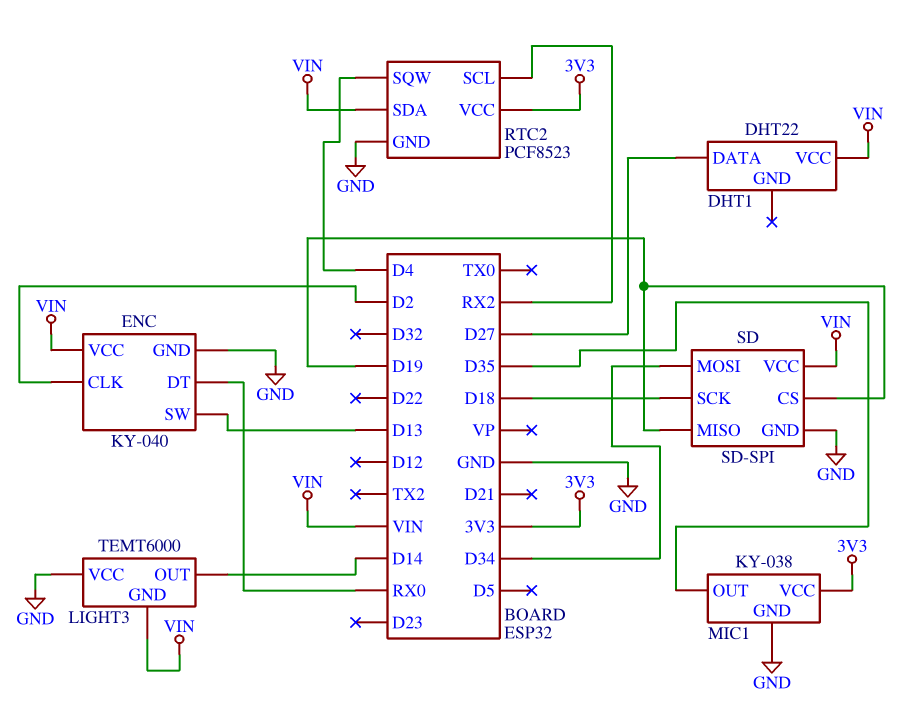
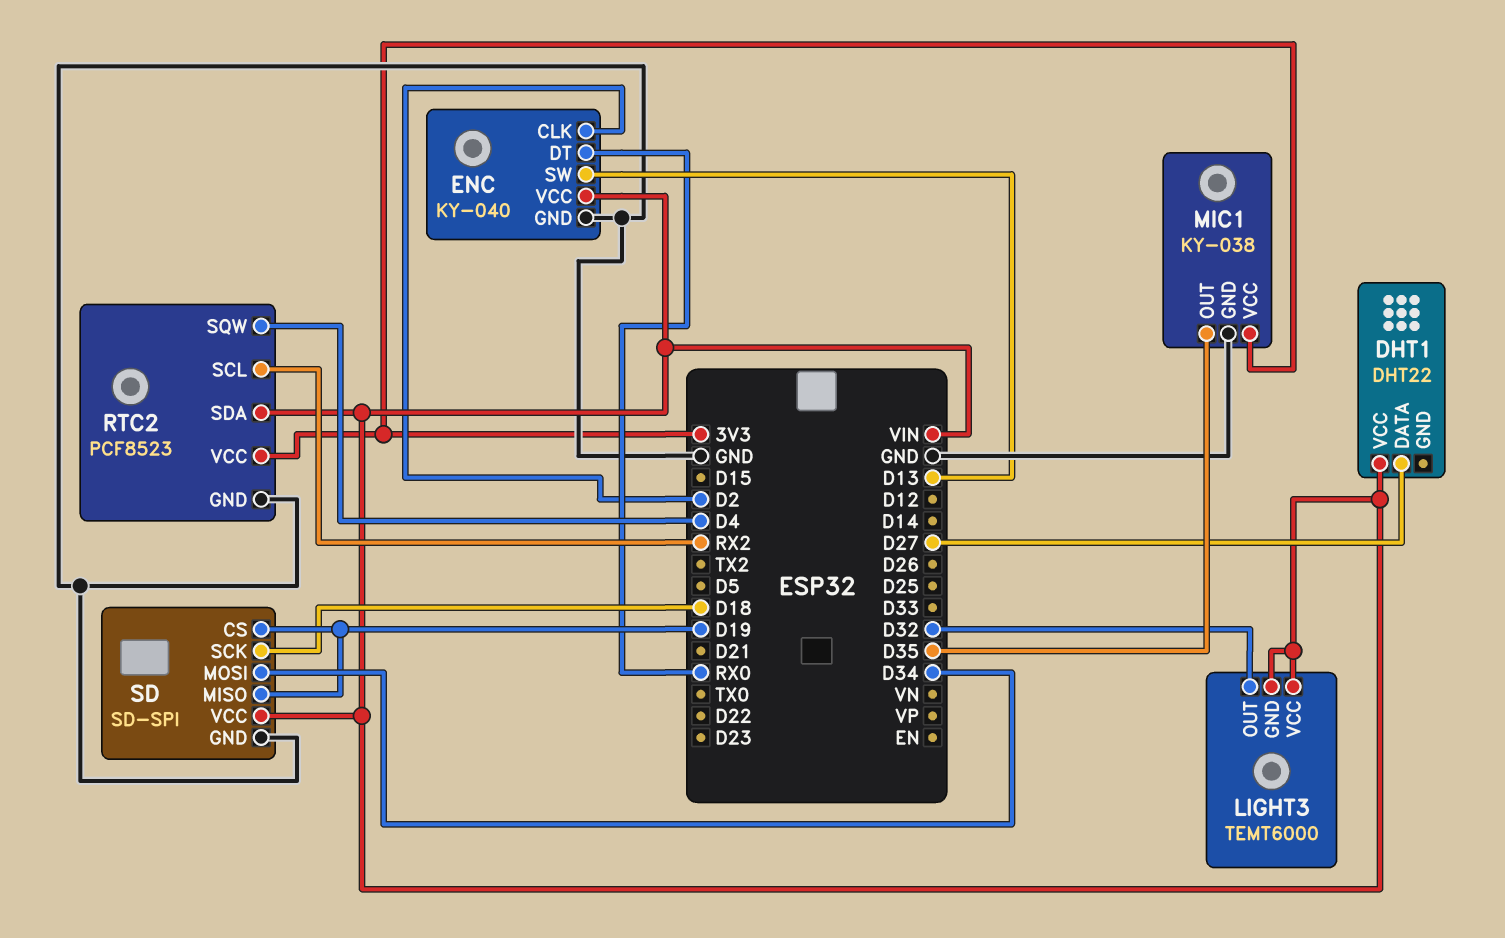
LIGHT3 pin OUT: D14 -> D32
LIGHT3 pin VCC: GND -> VIN

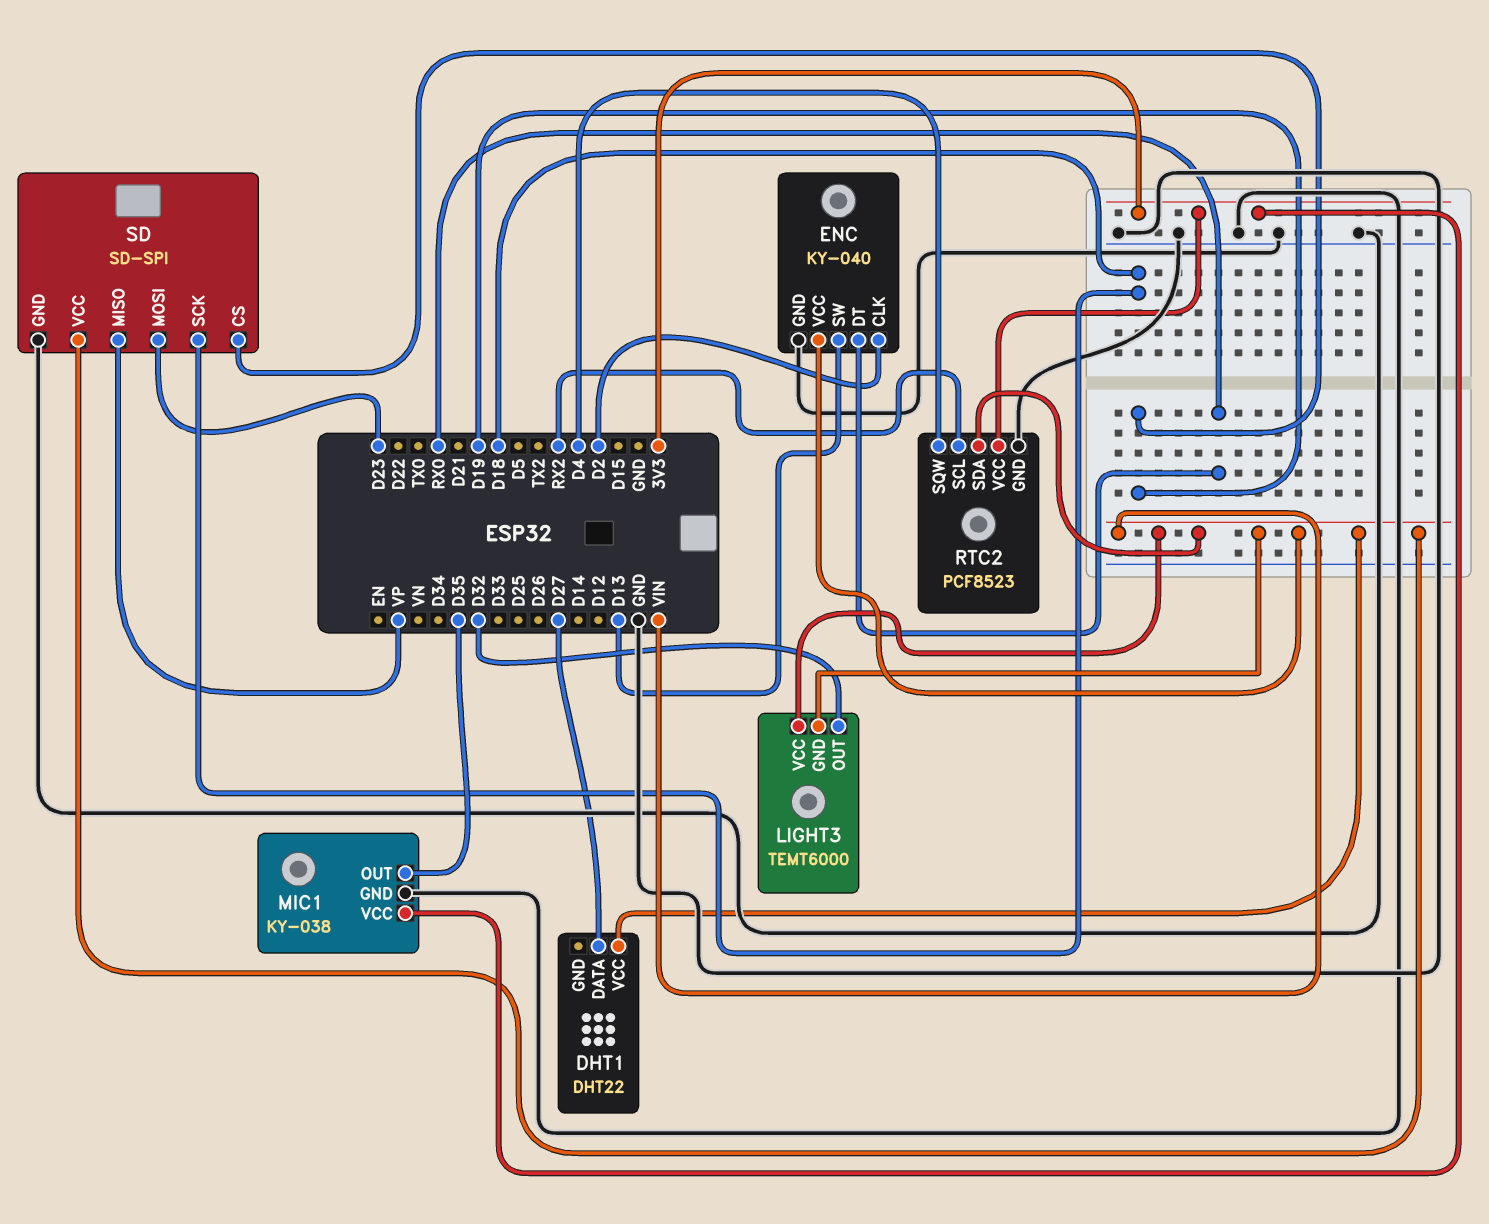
SD pin MISO: D19 -> VP
SD pin MOSI: D34 -> D23

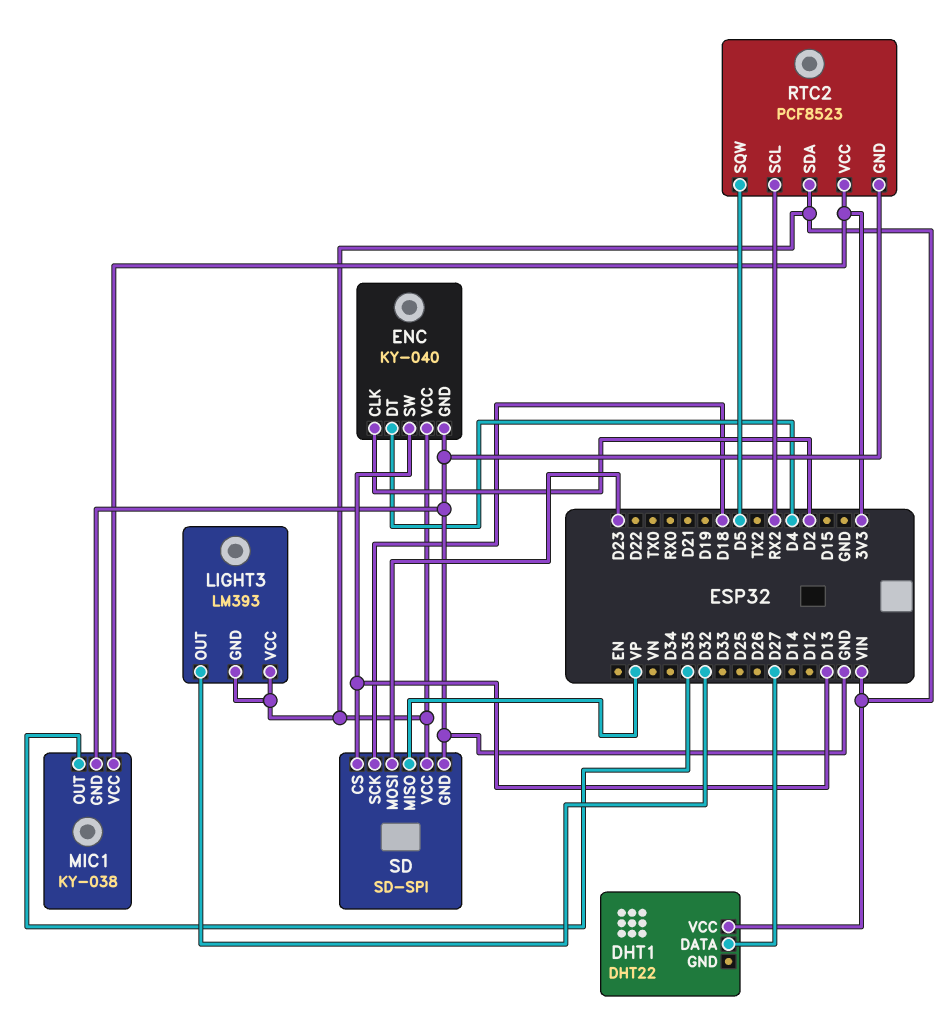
ENC pin DT: RX0 -> D4
LIGHT3: TEMT6000 -> LM393
RTC2 pin SQW: D4 -> D5
SD pin CS: D19 -> D13

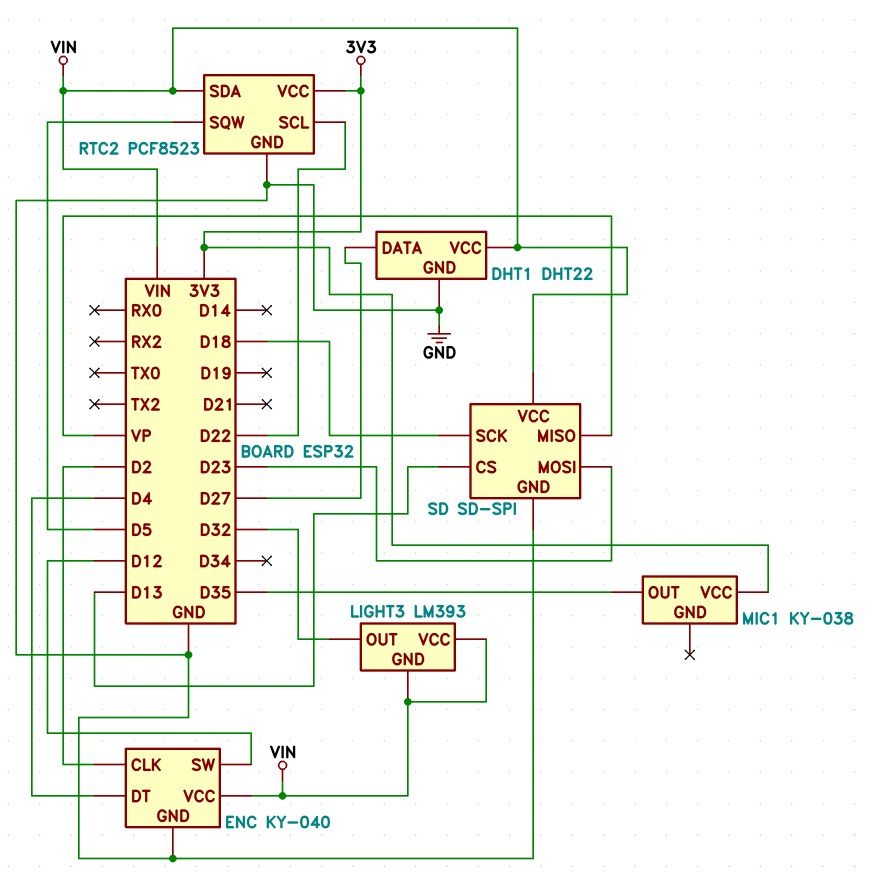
DHT1 pin GND: none -> GND
ENC pin SW: D13 -> D12
MIC1 pin GND: GND -> none
RTC2 pin SCL: RX2 -> D22

